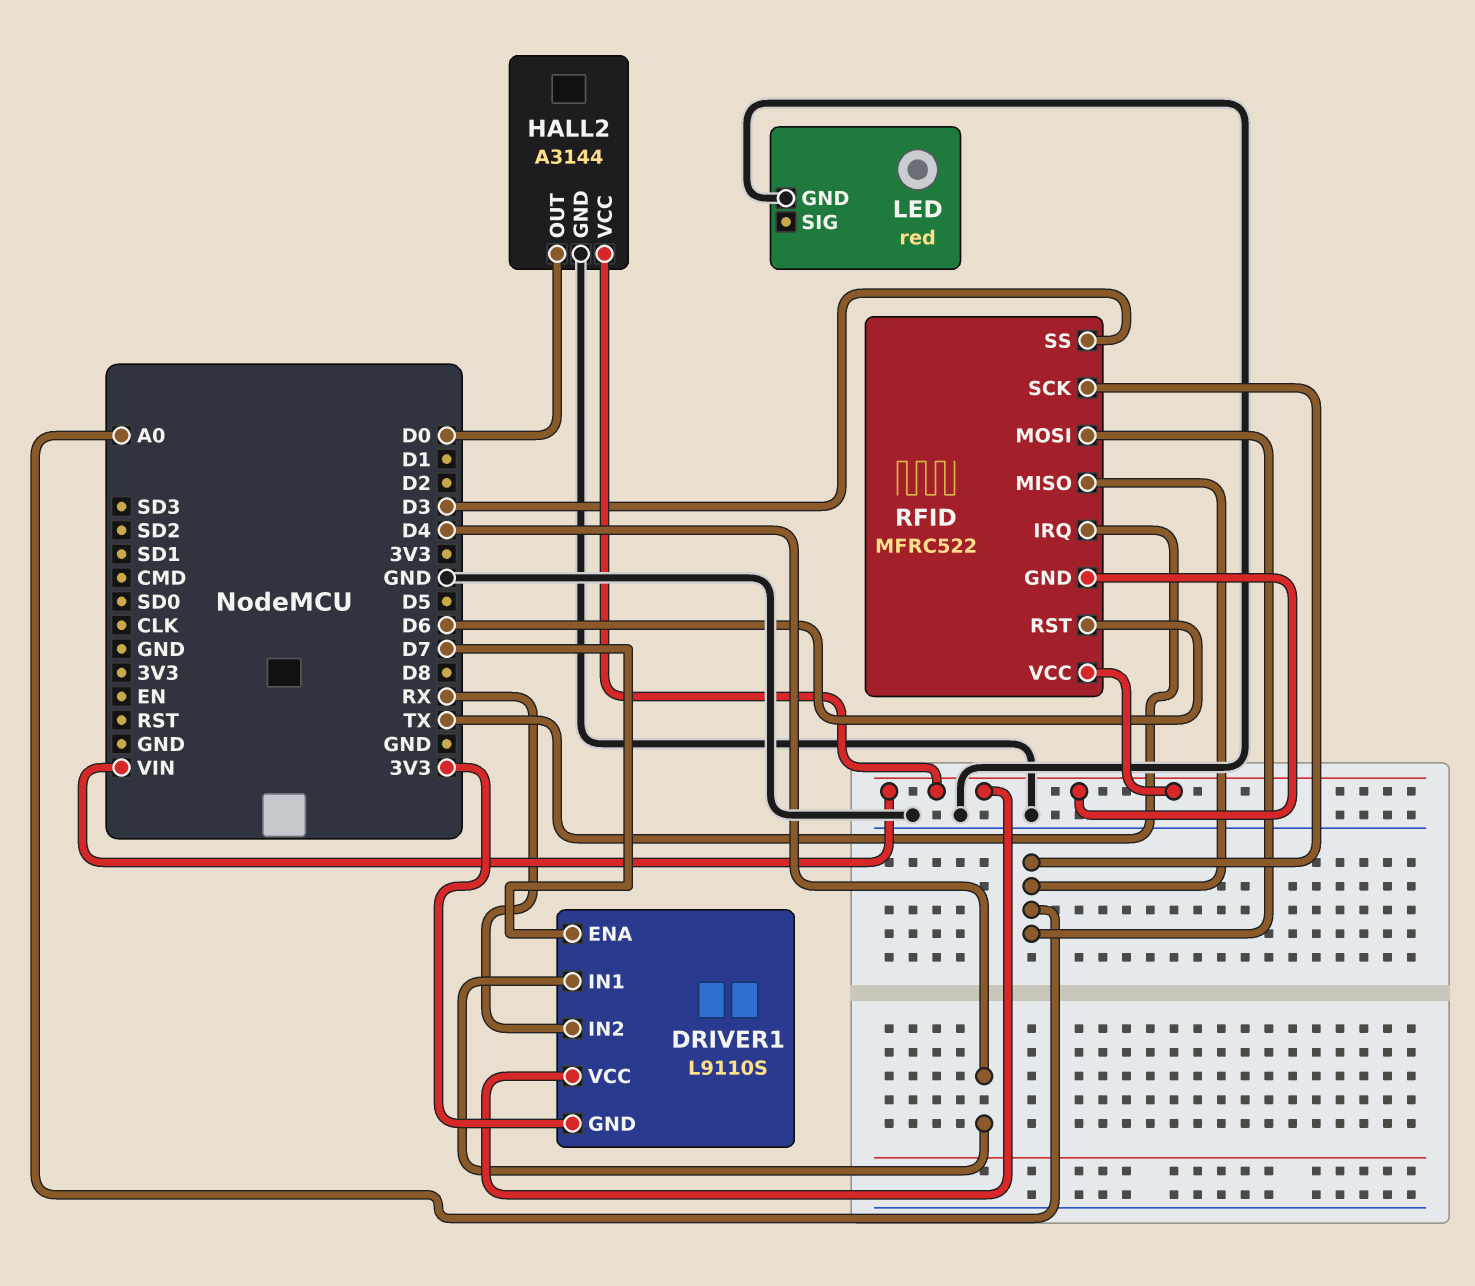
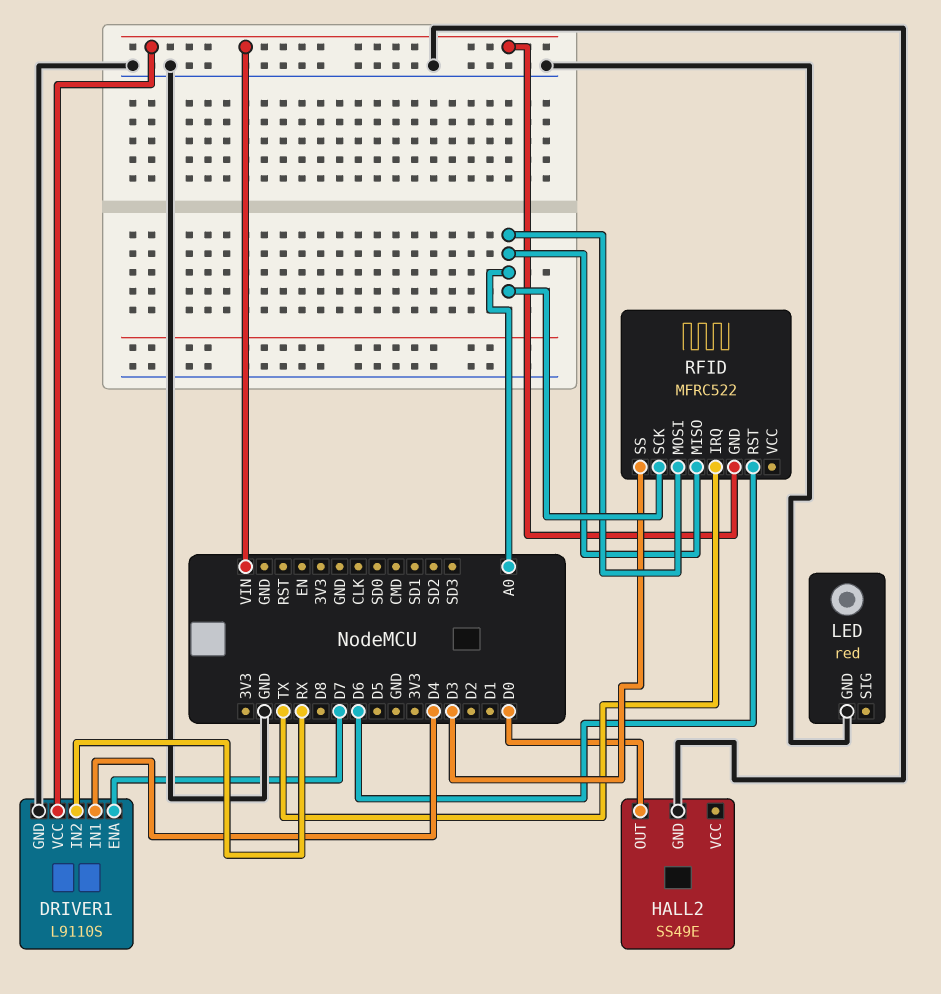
DRIVER1 pin GND: 3V3 -> GND
HALL2: A3144 -> SS49E
HALL2 pin VCC: VIN -> none
RFID pin VCC: VIN -> none

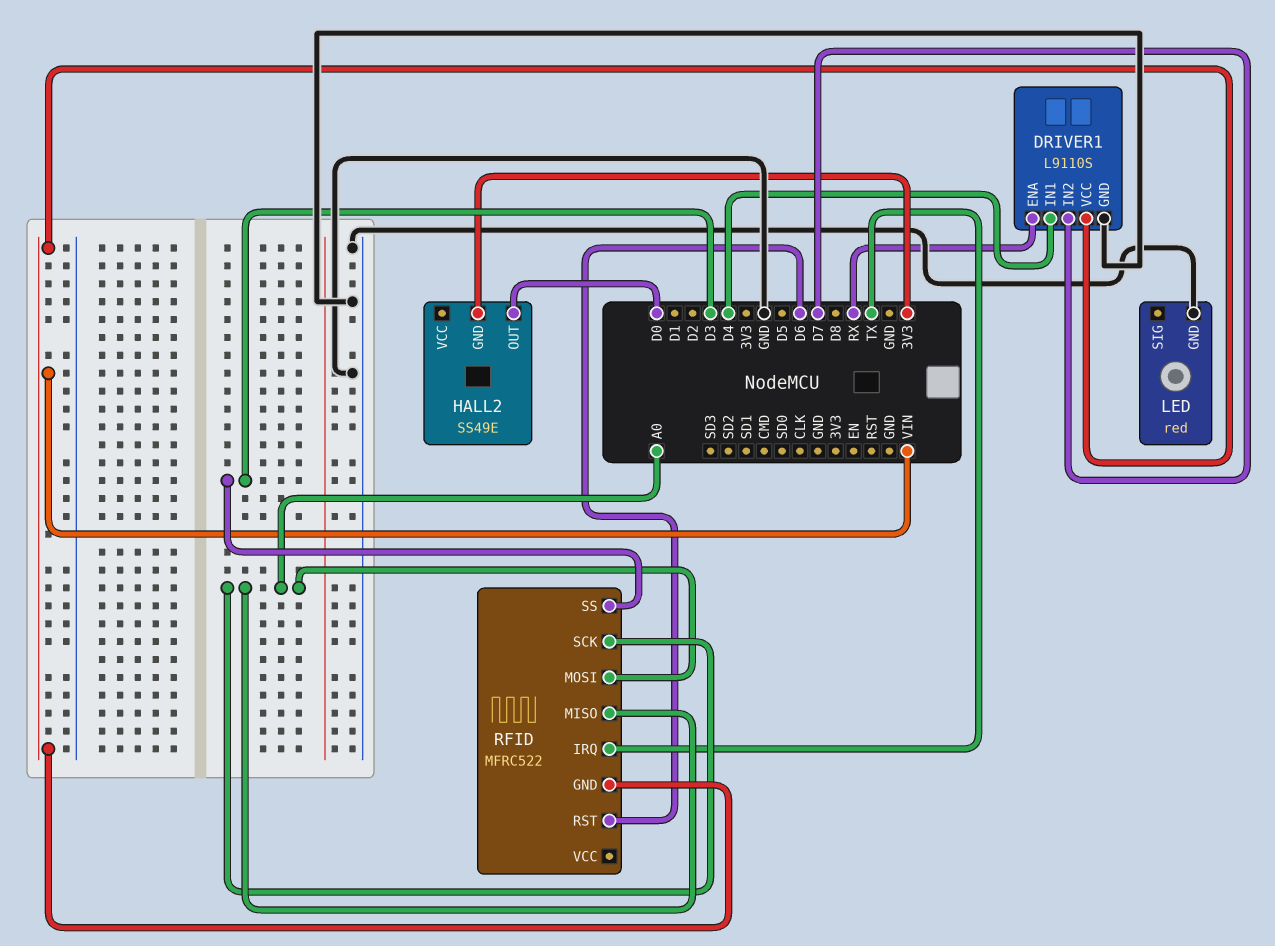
DRIVER1 pin ENA: D7 -> RX
DRIVER1 pin IN2: RX -> D7
HALL2 pin GND: GND -> 3V3

